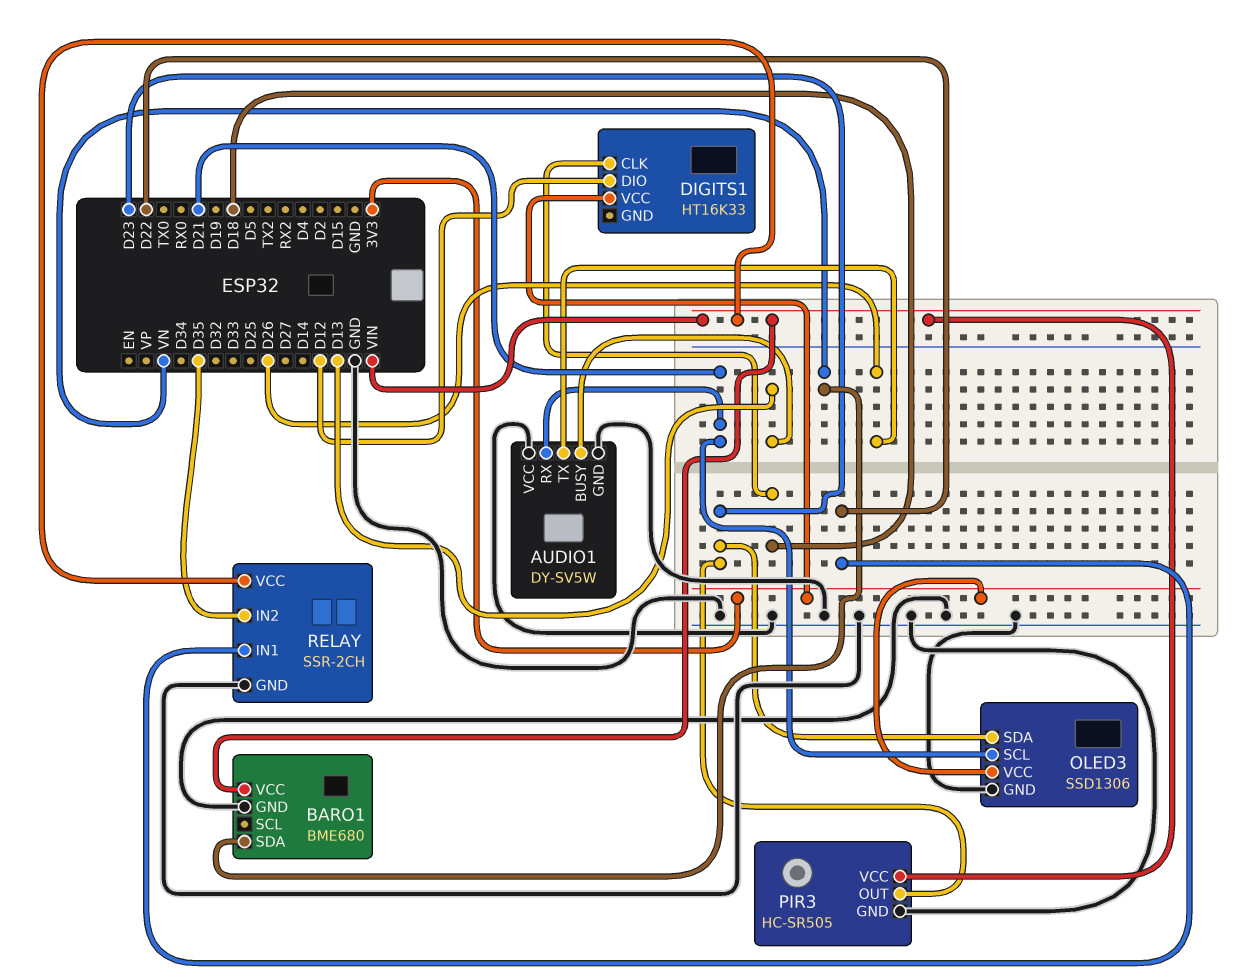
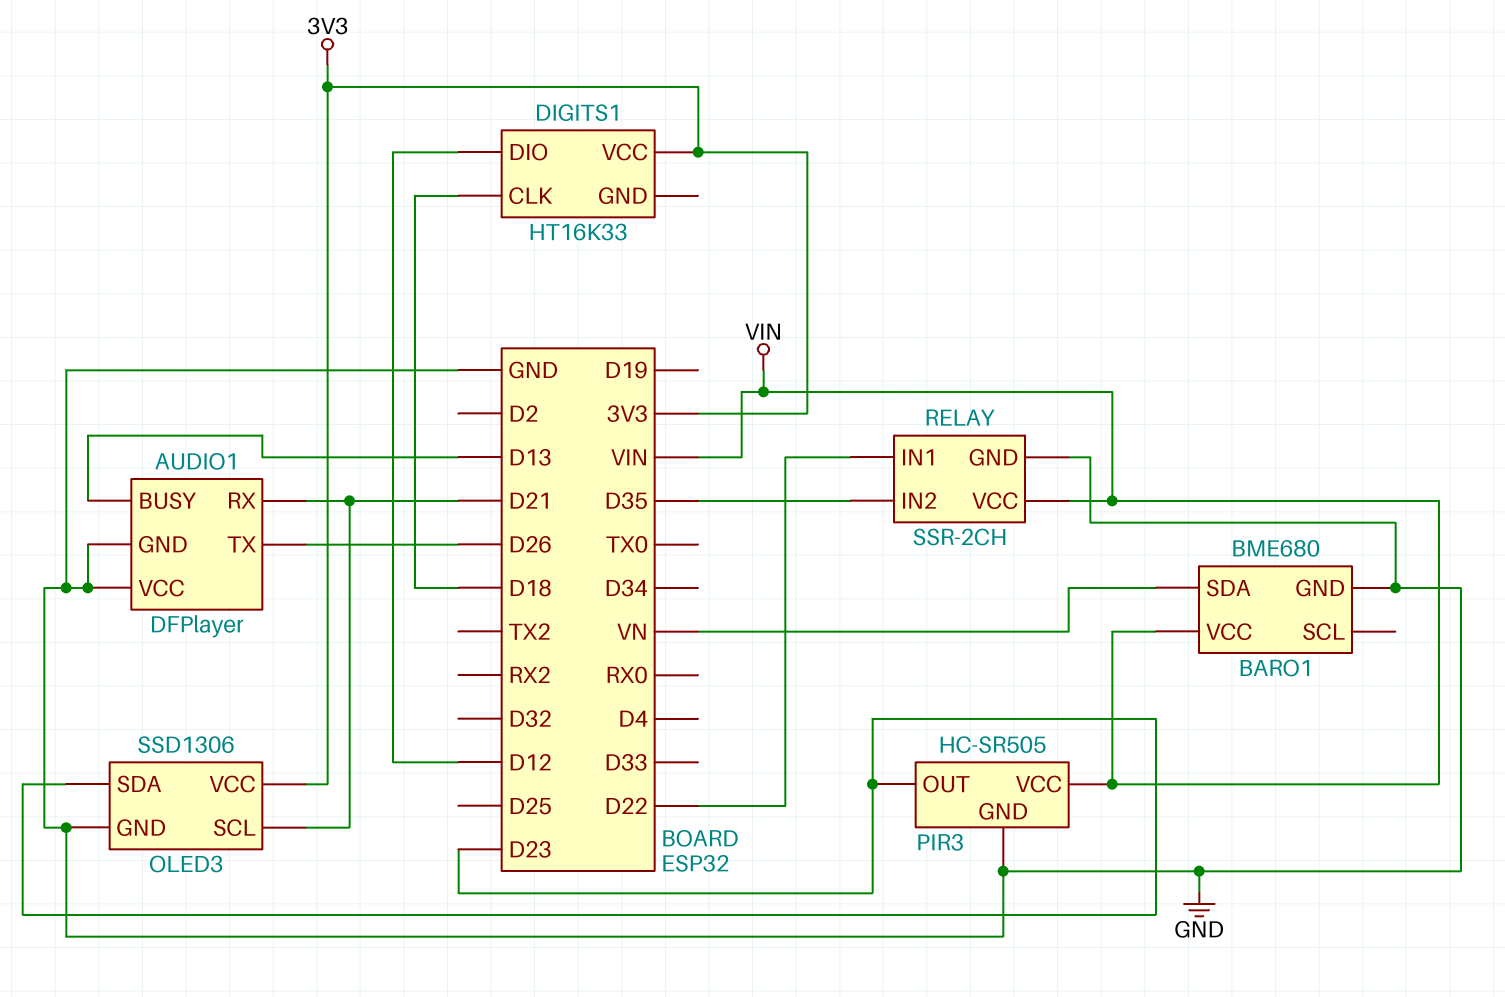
AUDIO1: DY-SV5W -> DFPlayer

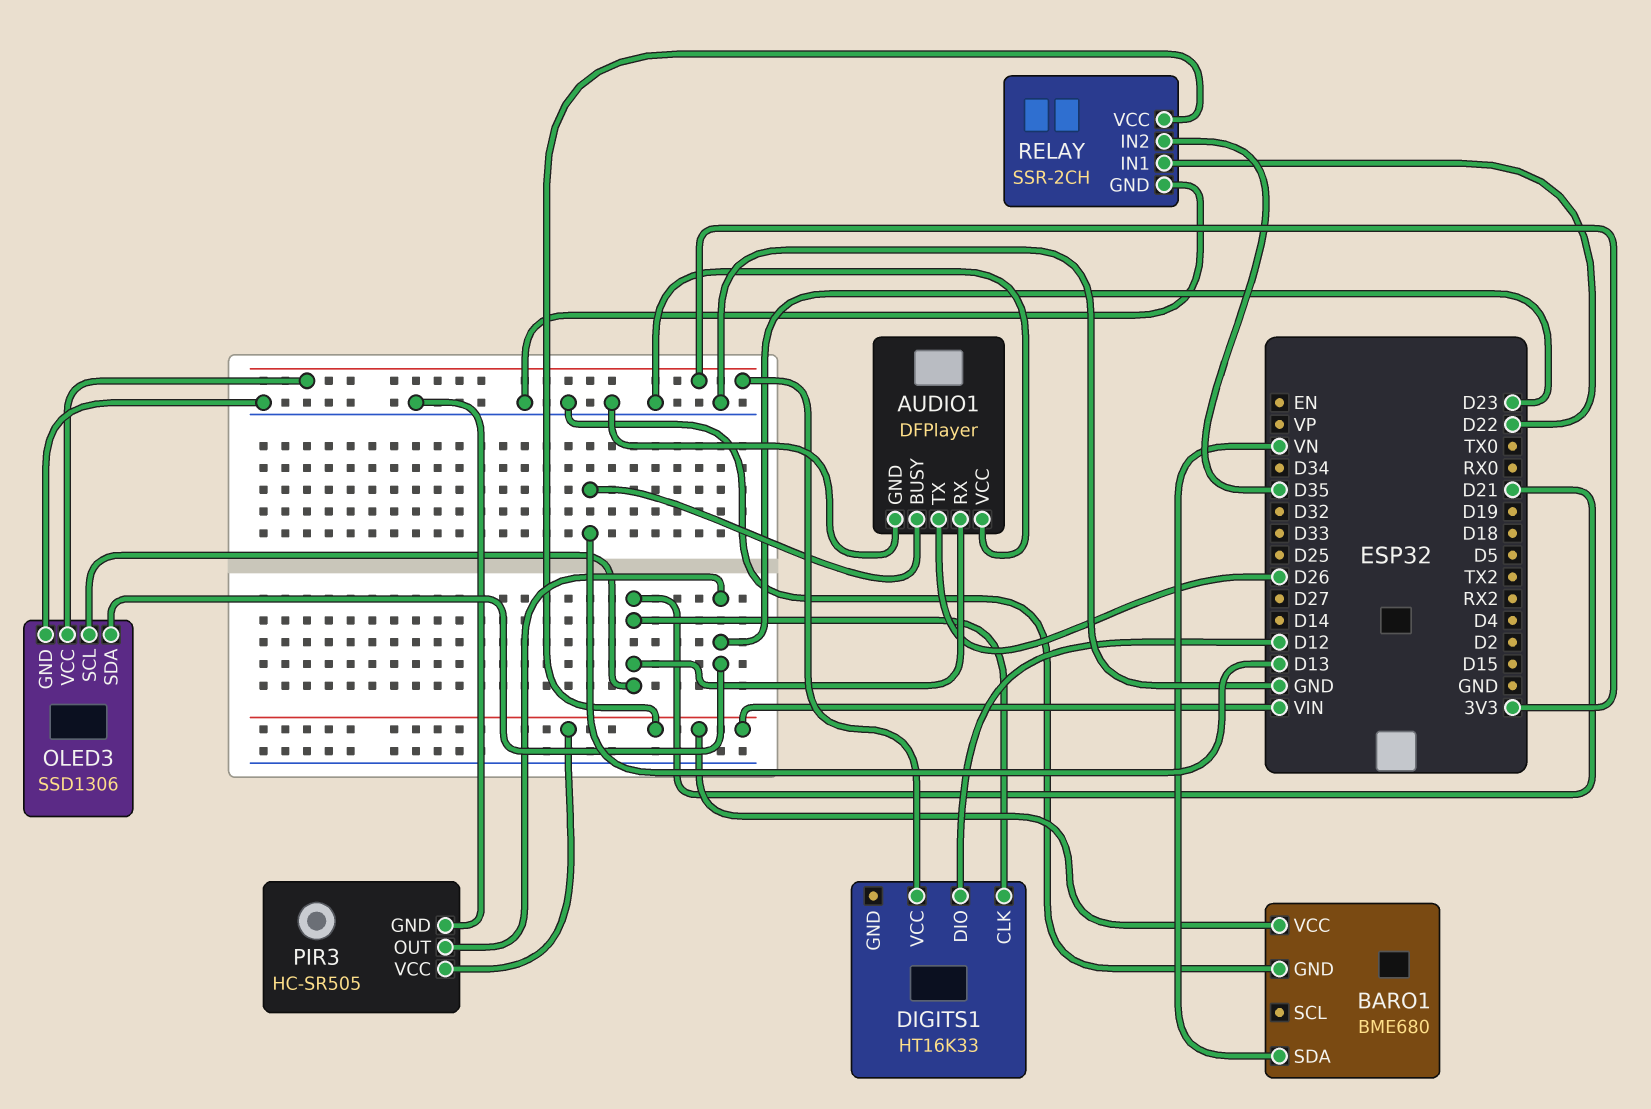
DIGITS1 pin CLK: D18 -> D21

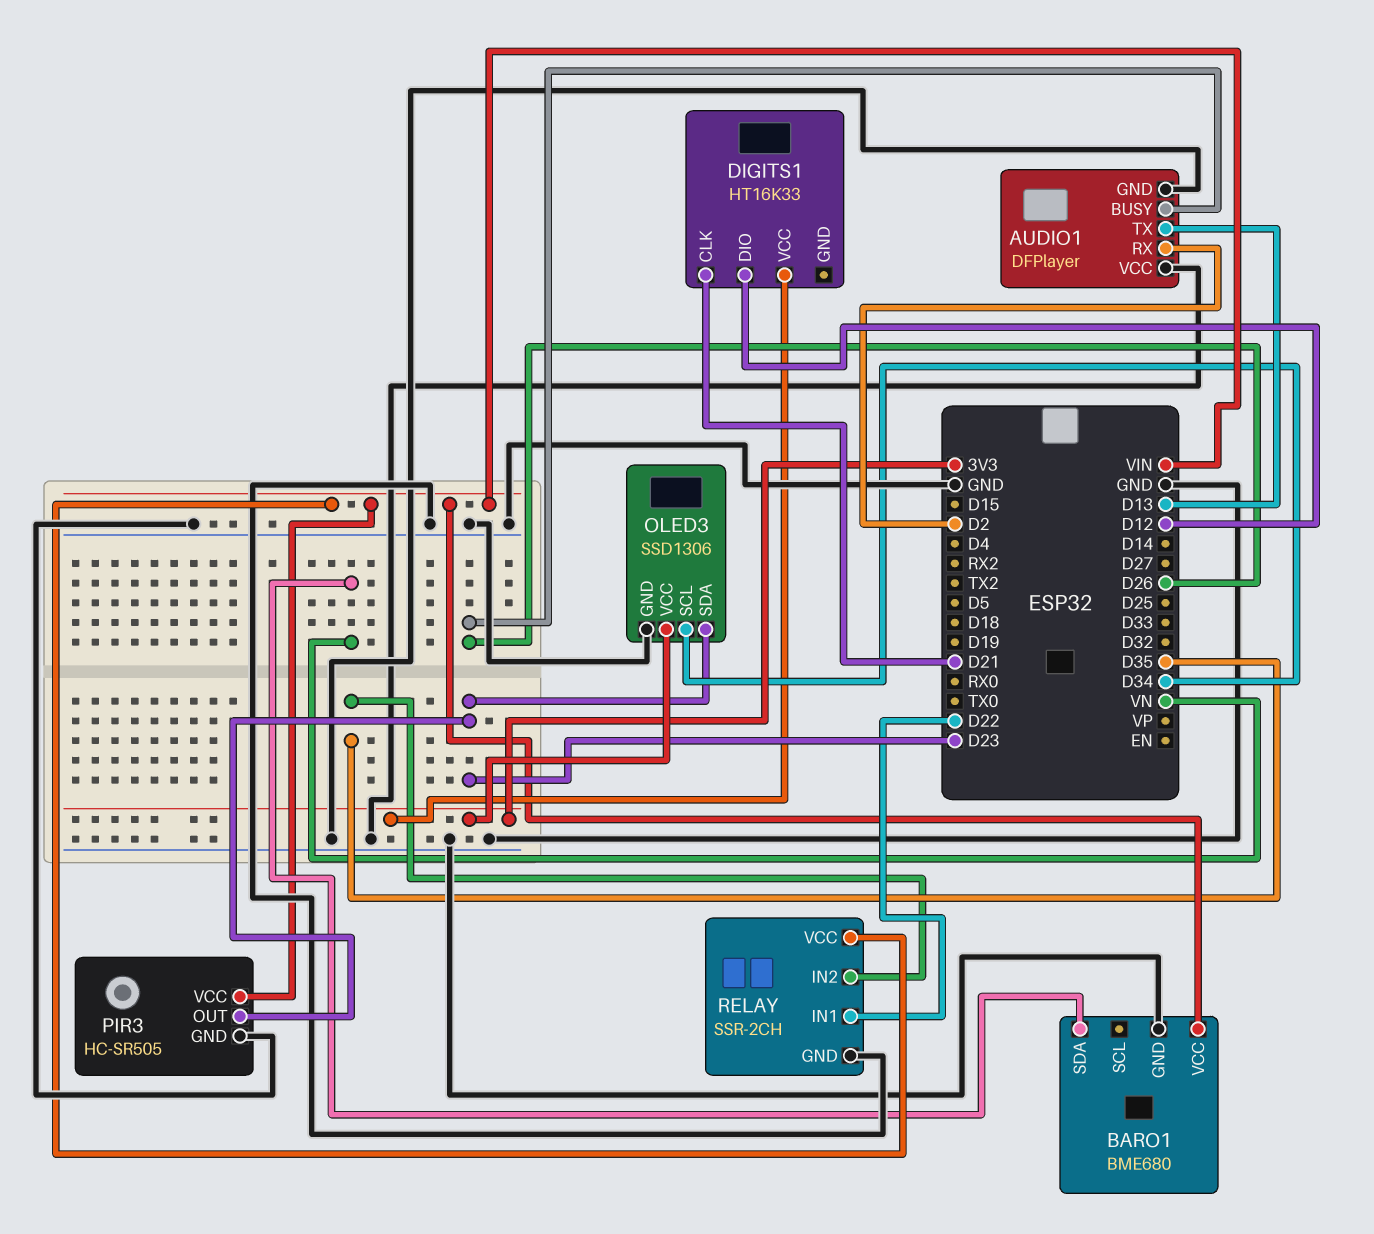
AUDIO1 pin BUSY: D13 -> D26
AUDIO1 pin RX: D21 -> D2
AUDIO1 pin TX: D26 -> D13
OLED3 pin SCL: D21 -> D34

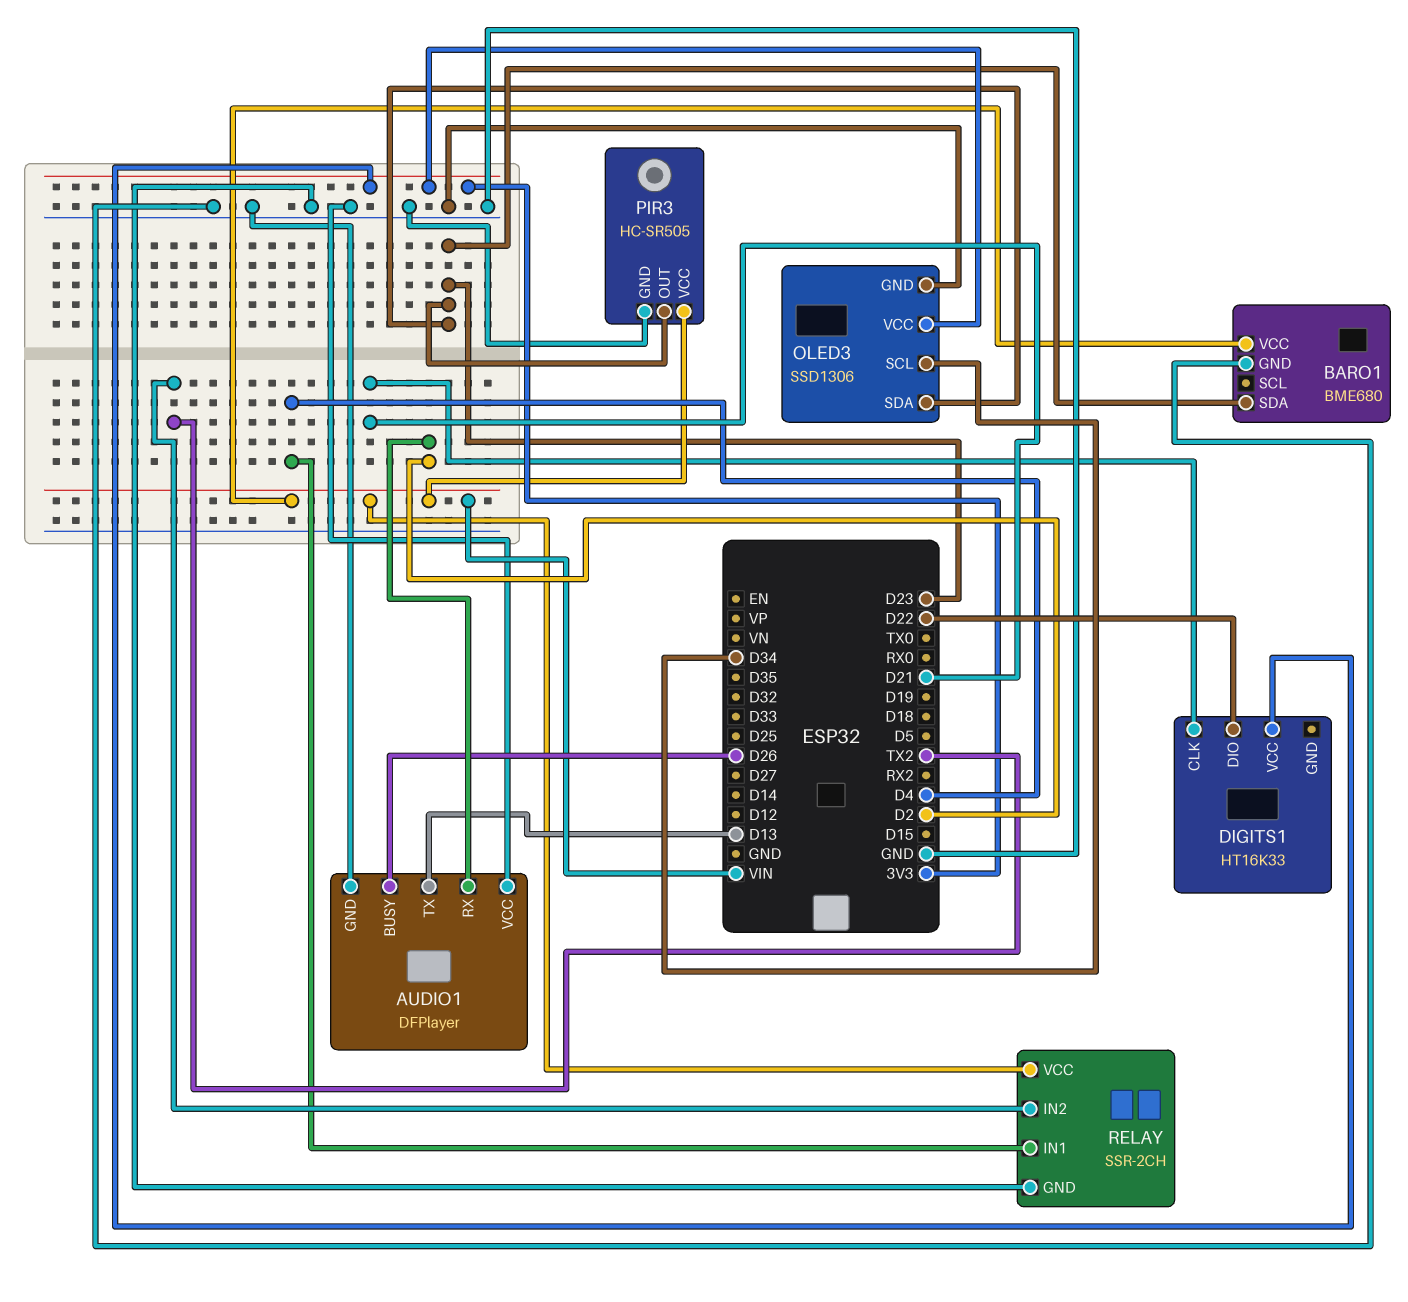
BARO1 pin SDA: VN -> D23
DIGITS1 pin DIO: D12 -> D22
RELAY pin IN1: D22 -> D4
RELAY pin IN2: D35 -> TX2

